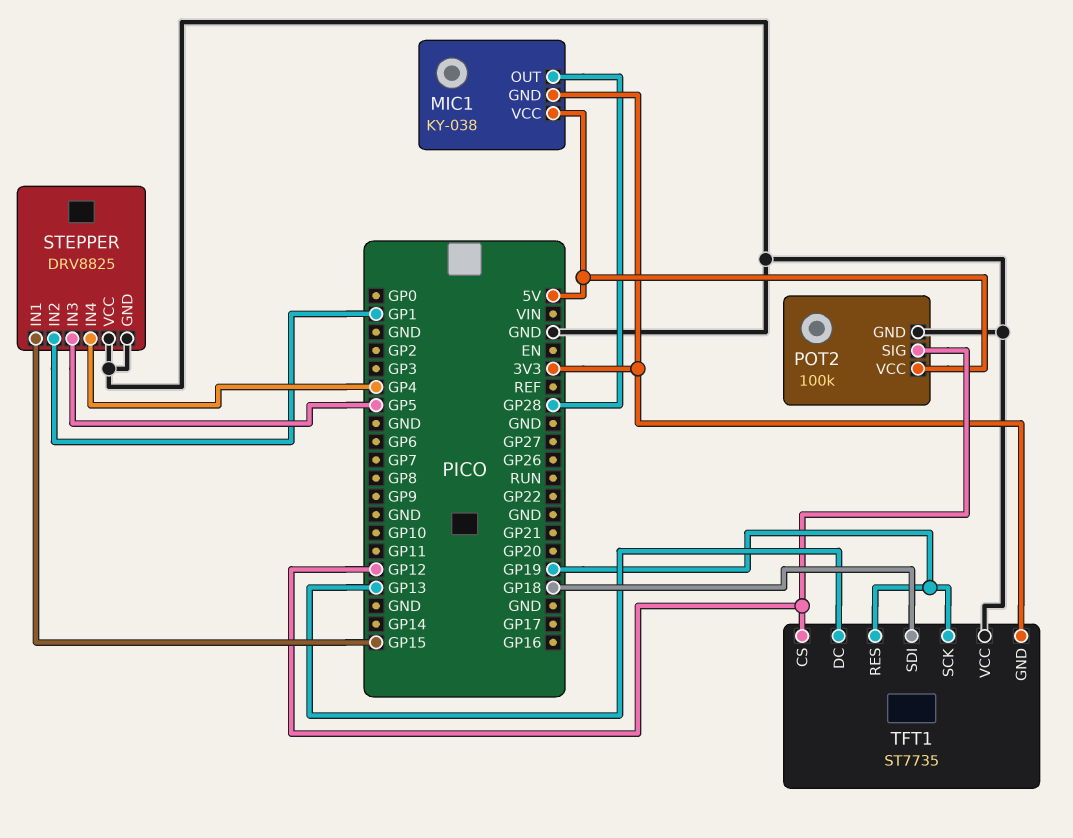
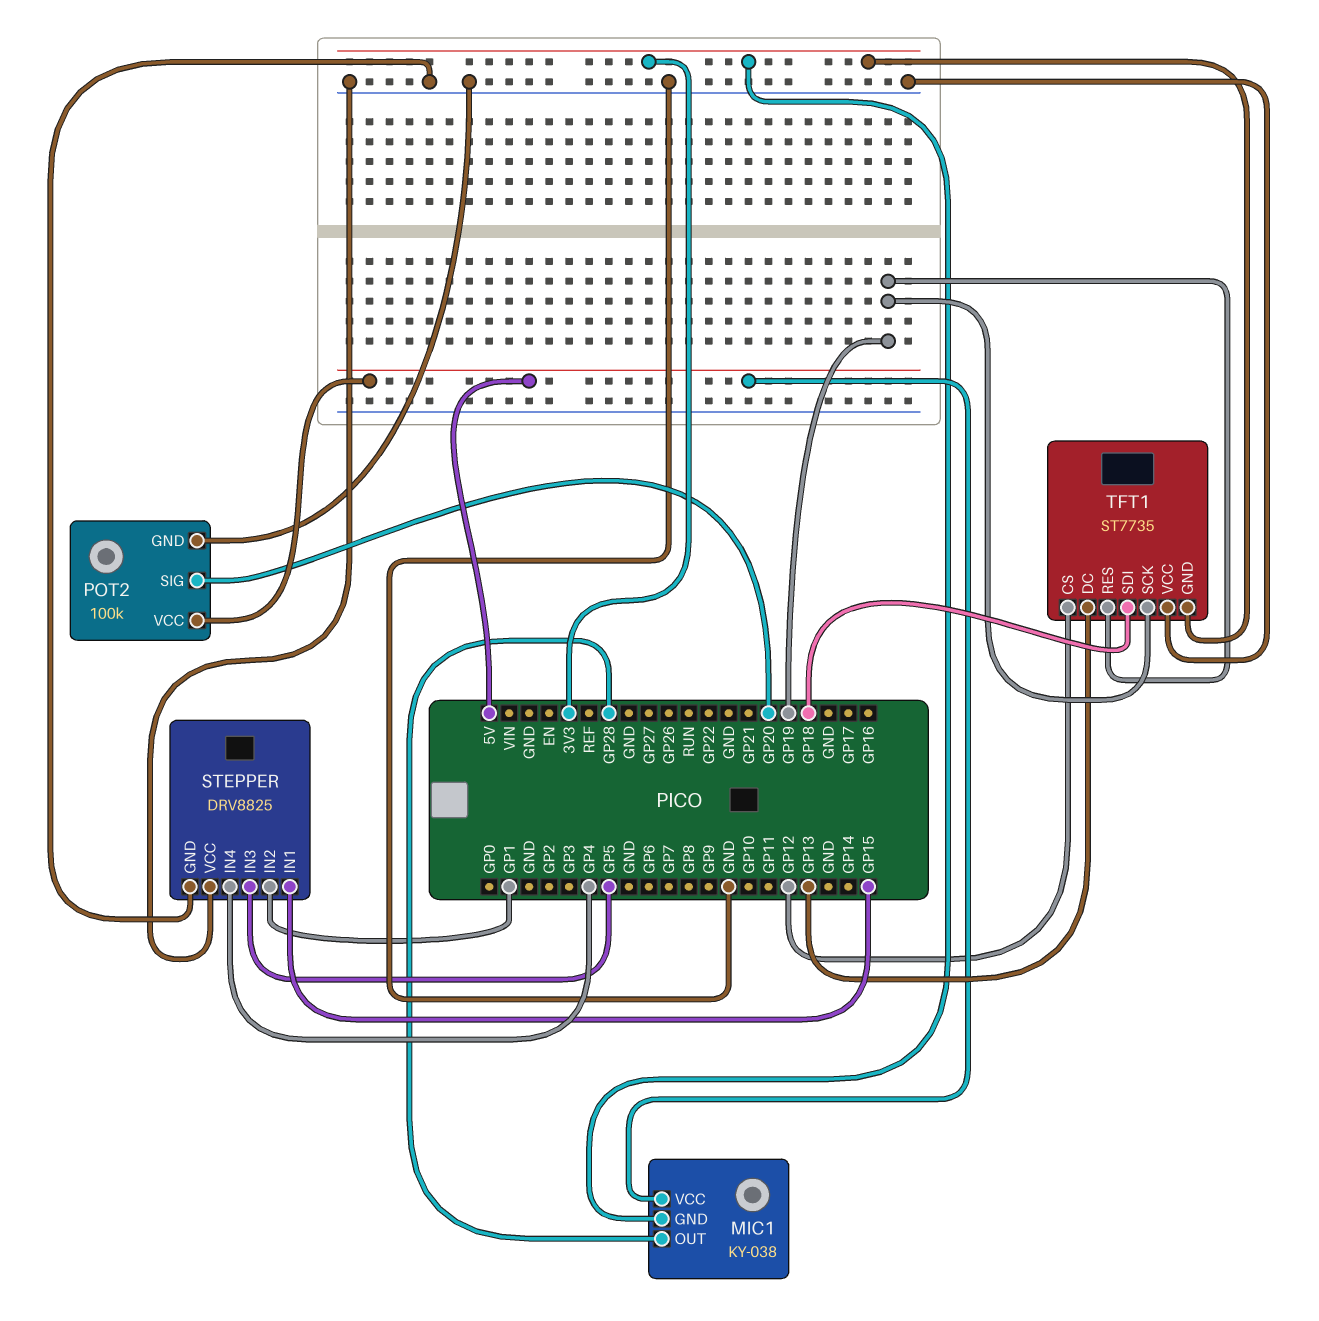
POT2 pin SIG: GP12 -> GP20

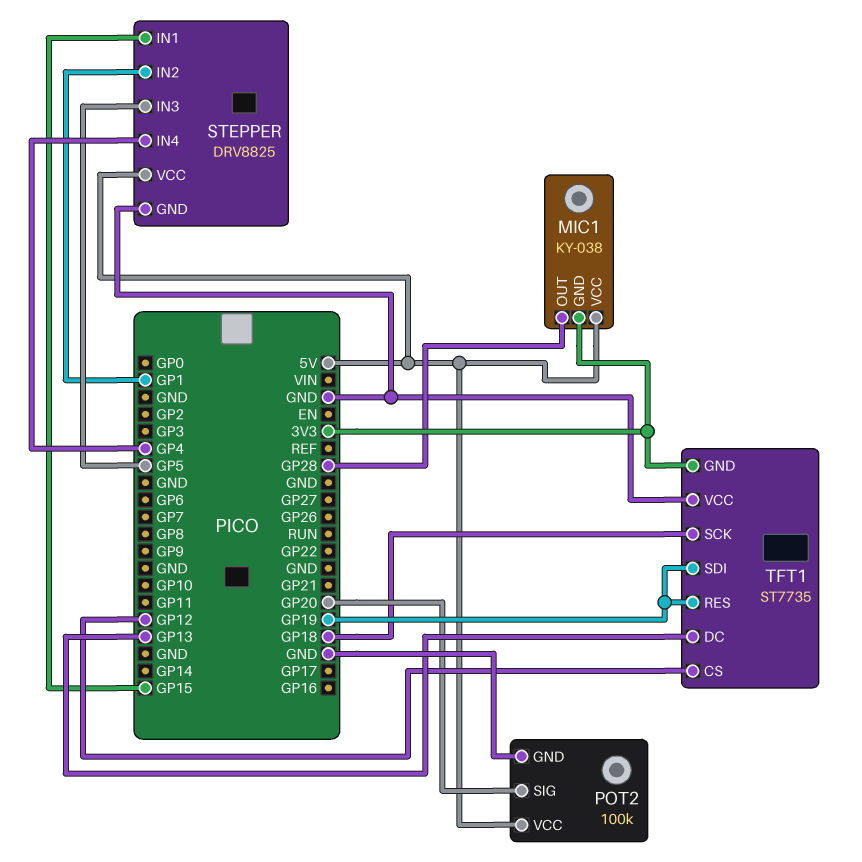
STEPPER pin VCC: GND -> 5V
TFT1 pin SCK: GP19 -> GP18
TFT1 pin SDI: GP18 -> GP19

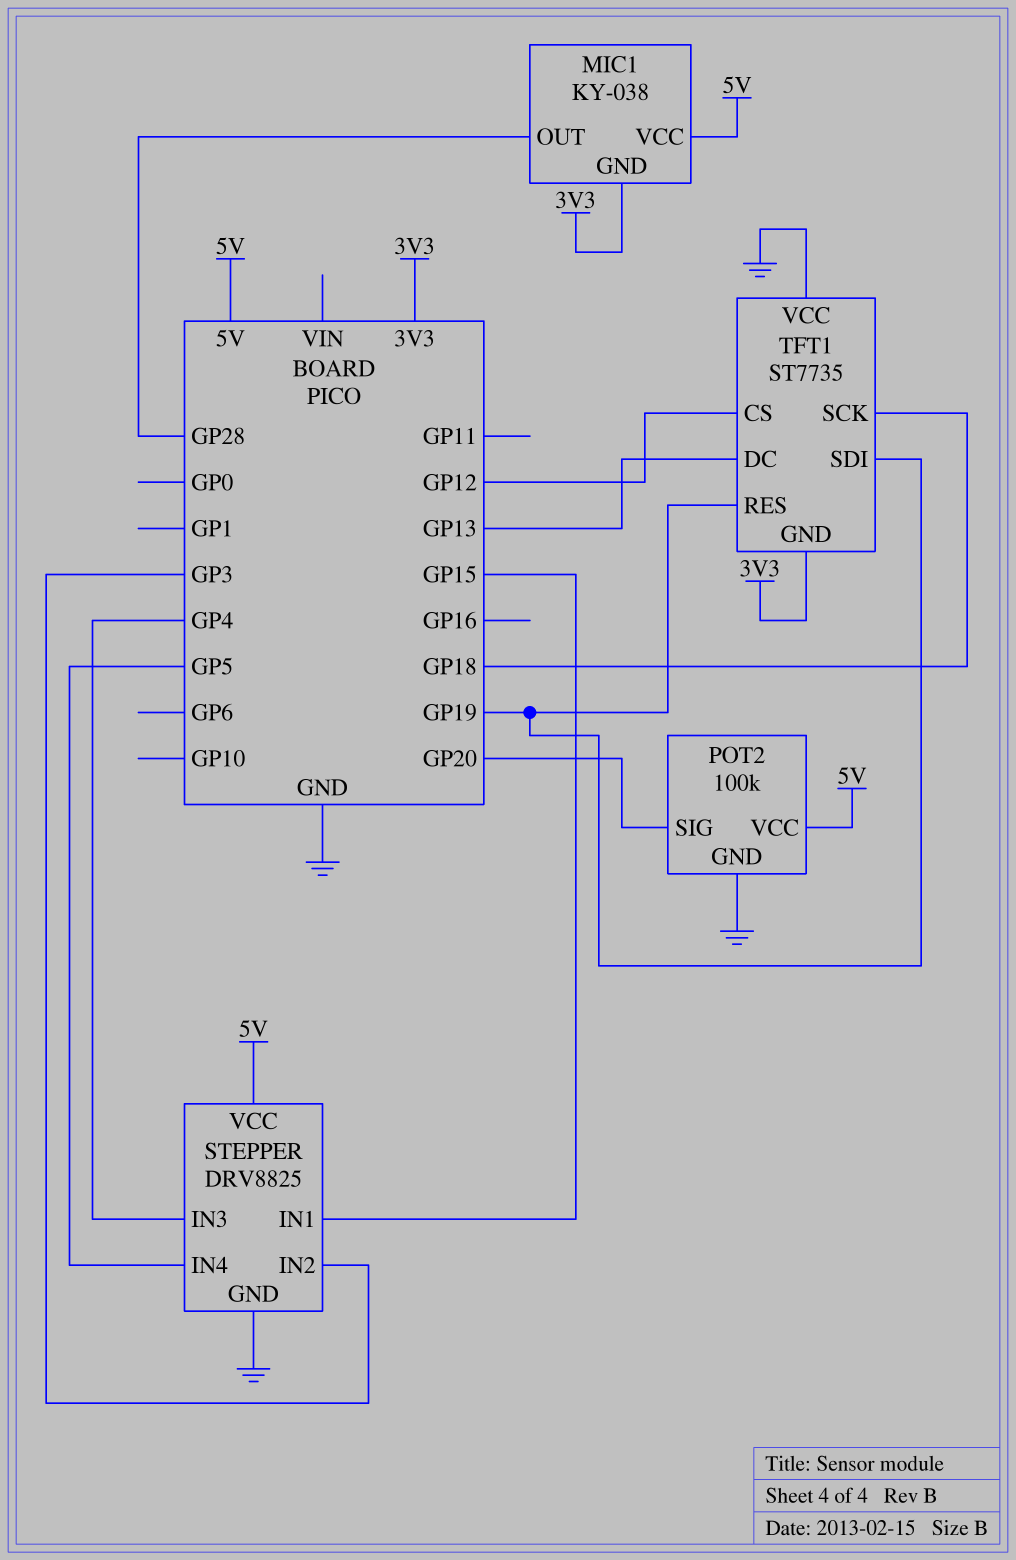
STEPPER pin IN2: GP1 -> GP3
STEPPER pin IN3: GP5 -> GP4
STEPPER pin IN4: GP4 -> GP5

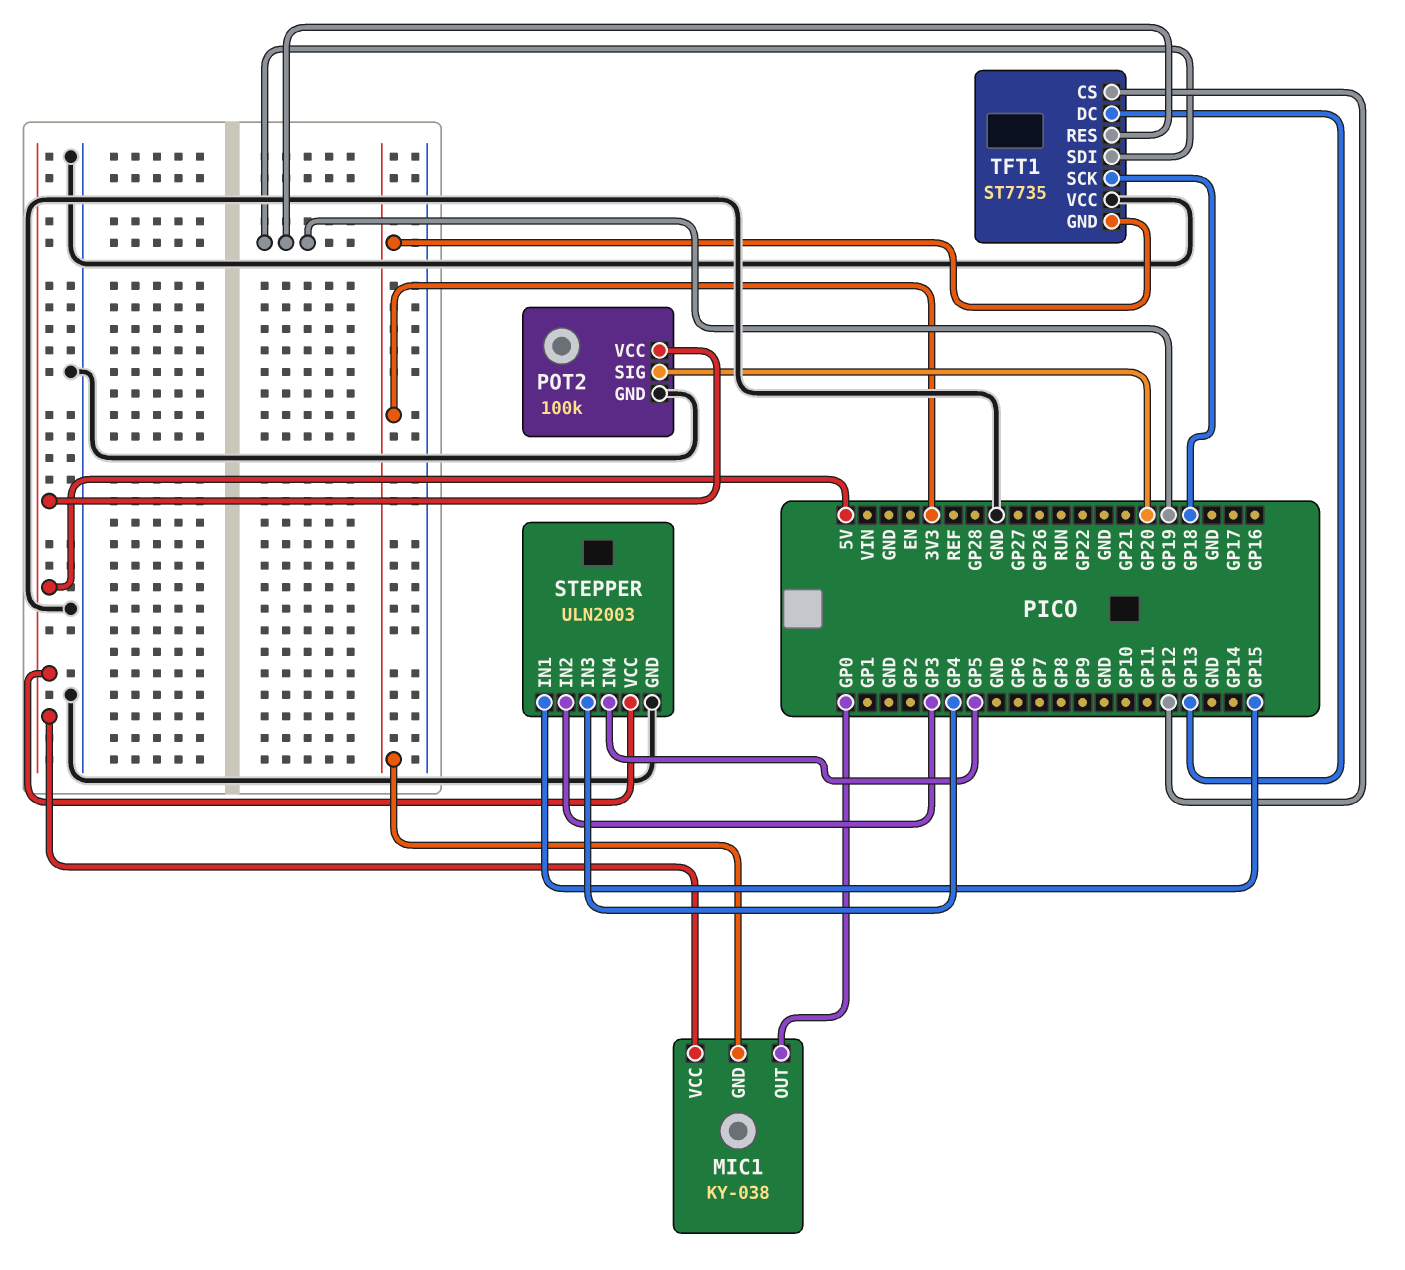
MIC1 pin OUT: GP28 -> GP0
STEPPER: DRV8825 -> ULN2003

